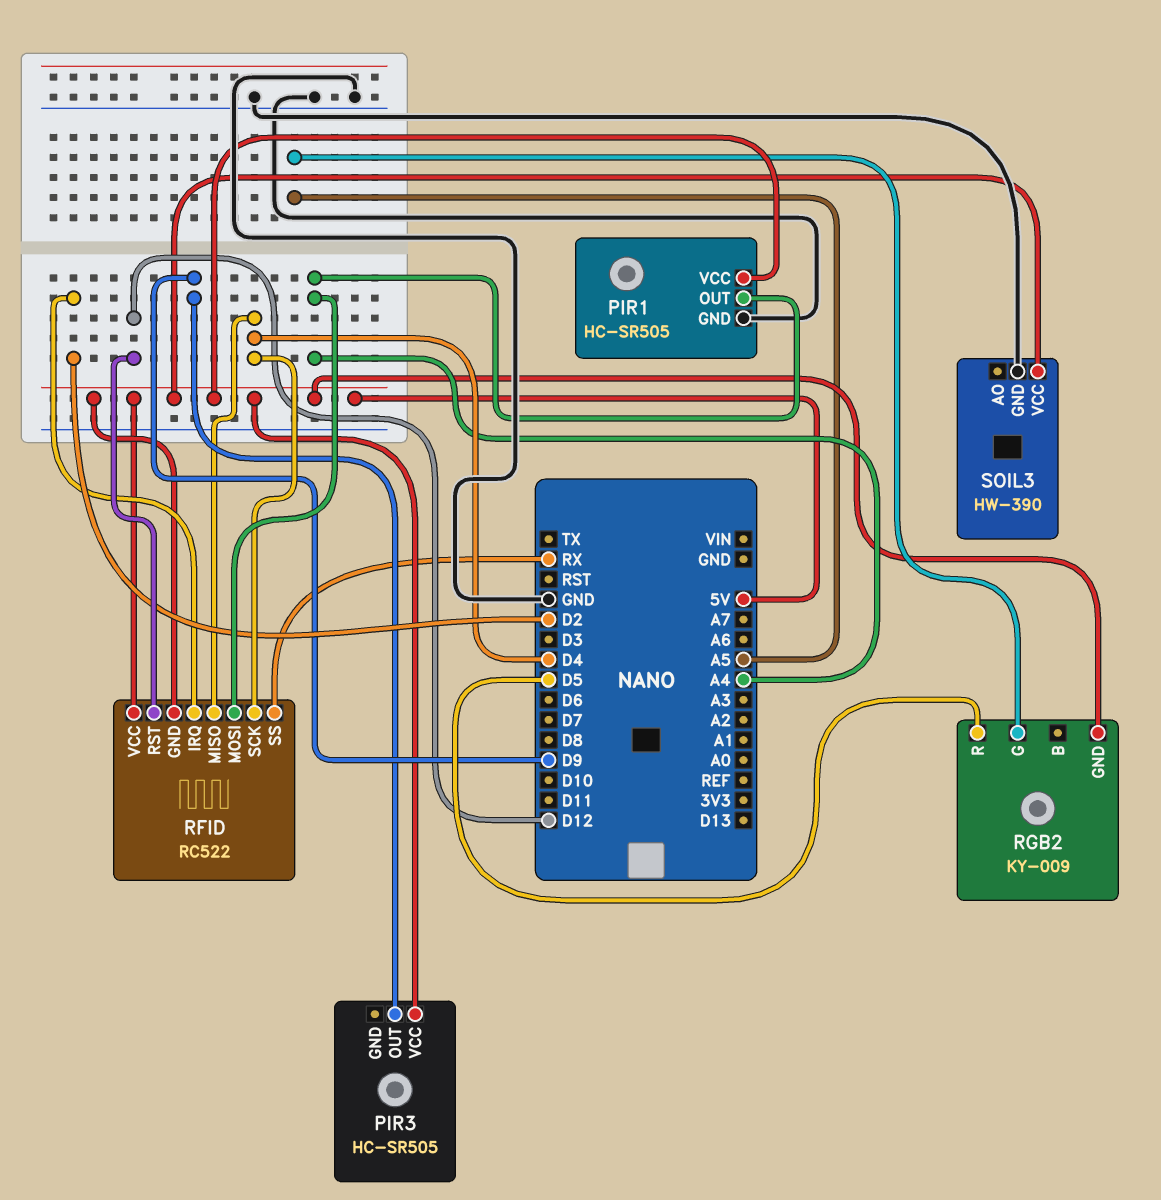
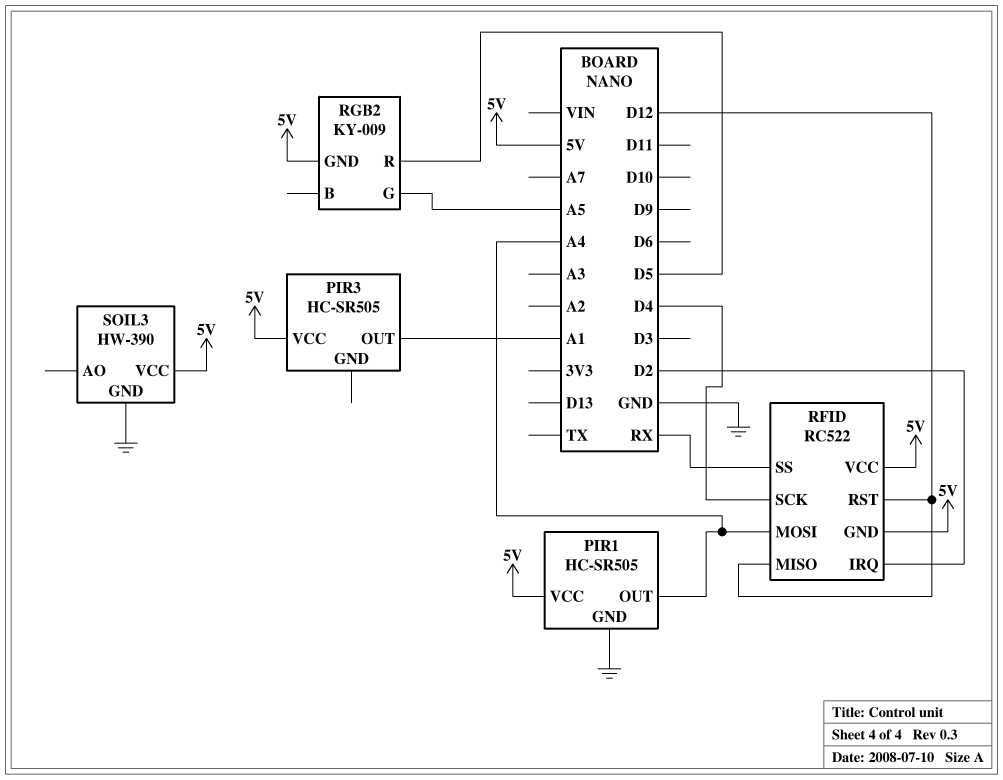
PIR3 pin OUT: D9 -> A1
RFID pin MISO: D4 -> D12

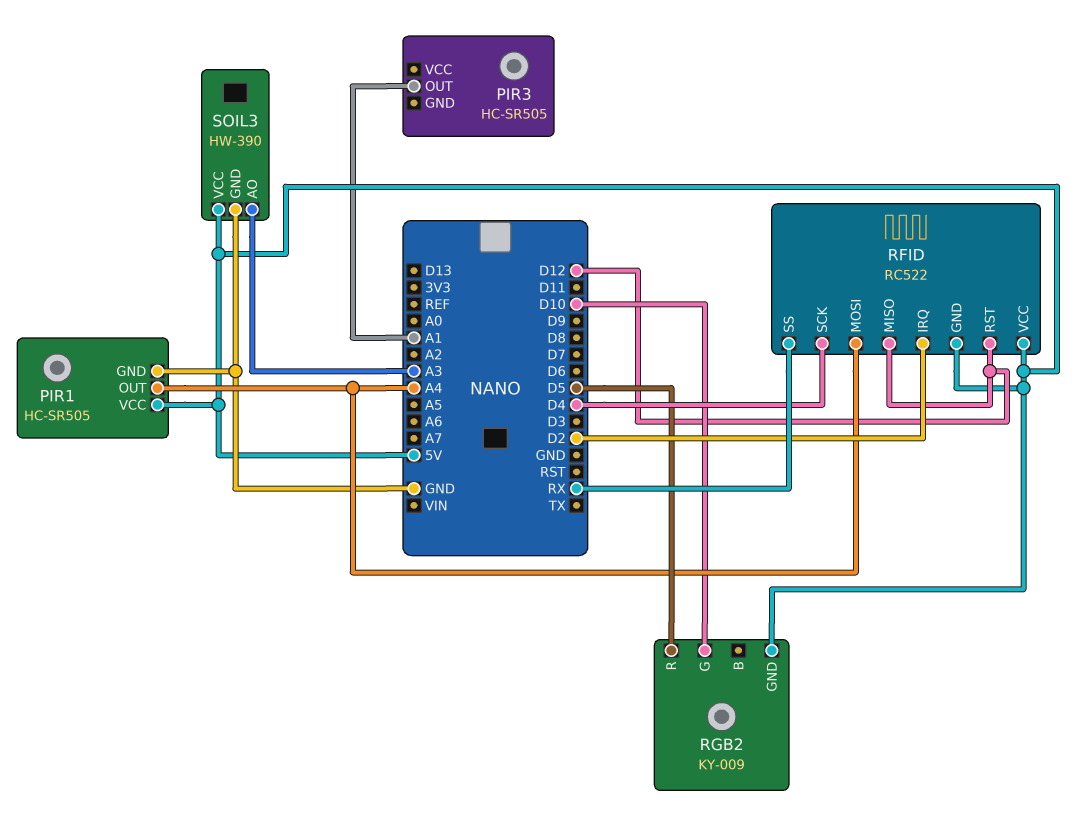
PIR3 pin VCC: 5V -> none
RGB2 pin G: A5 -> D10
SOIL3 pin AO: none -> A3

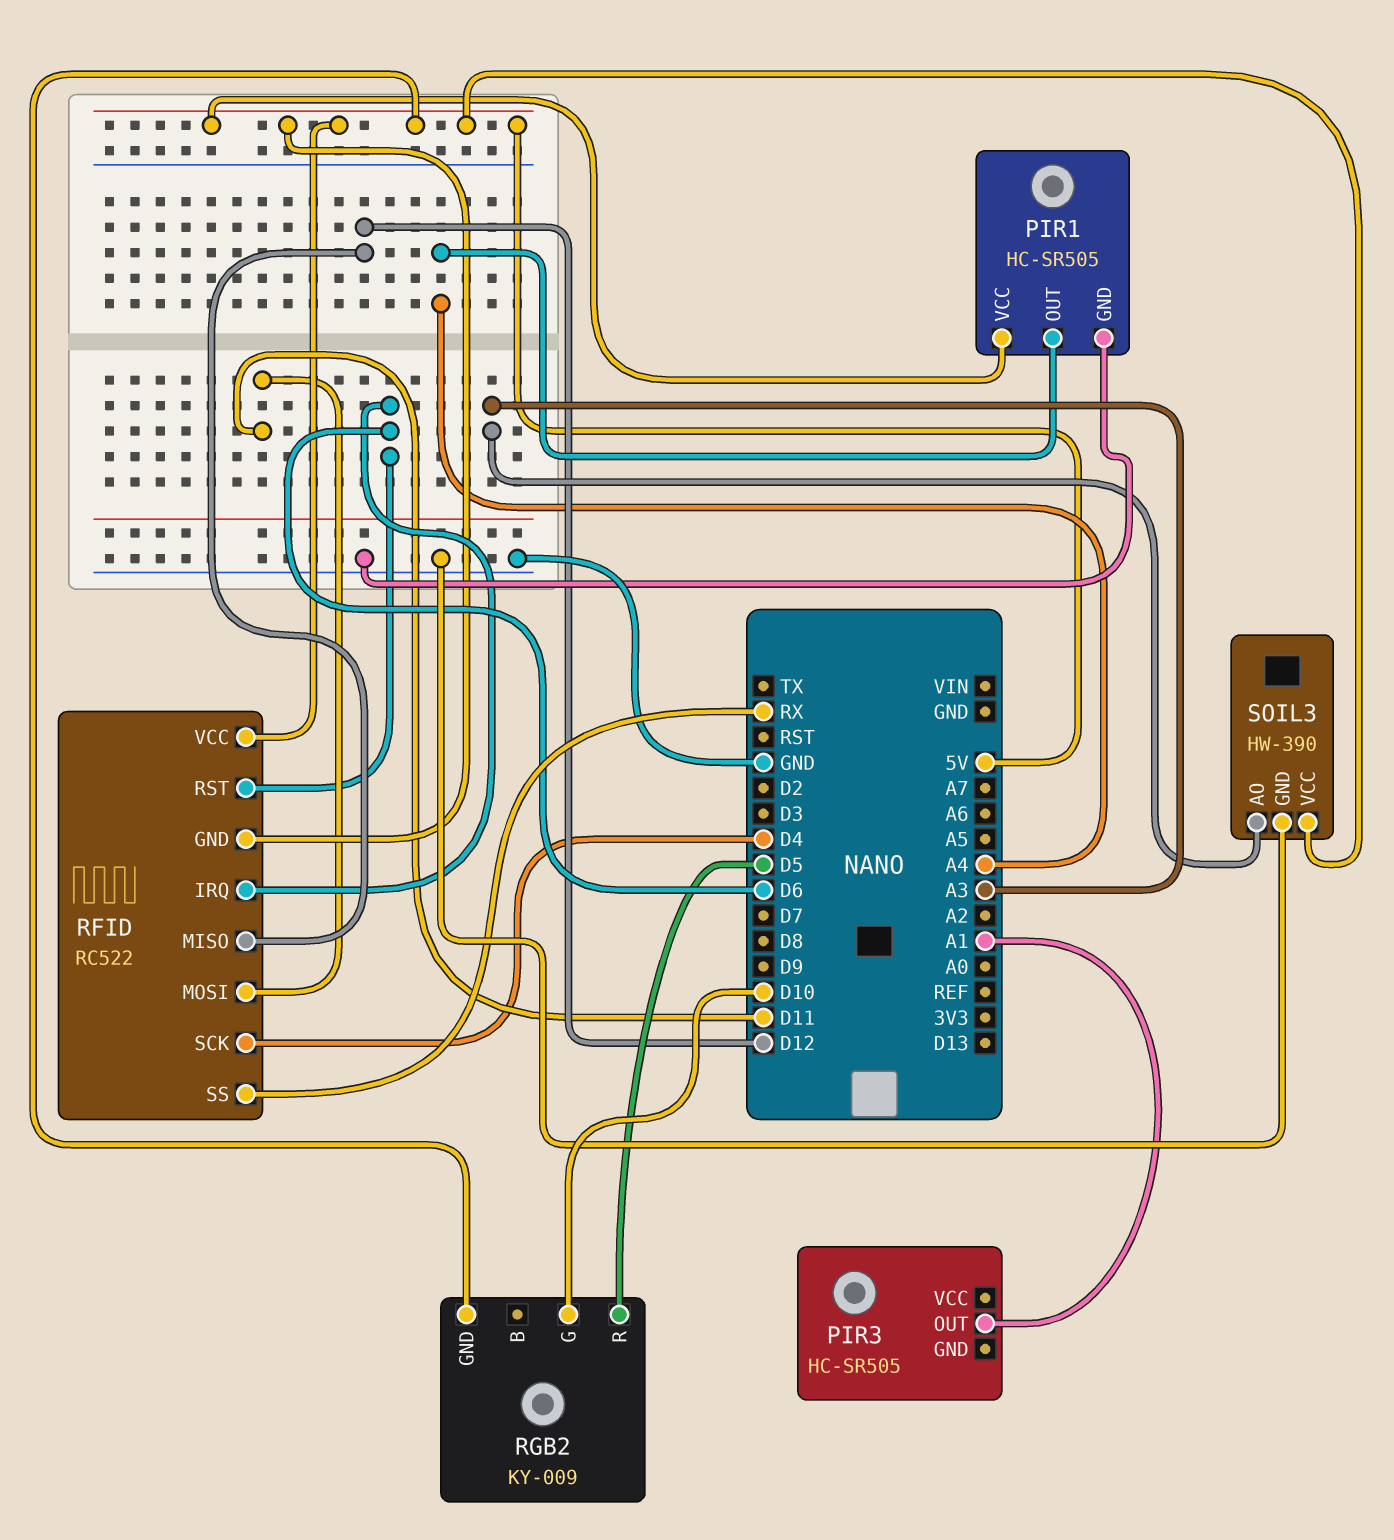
RFID pin IRQ: D2 -> D6
RFID pin MOSI: A4 -> D11
RFID pin RST: D12 -> D6

